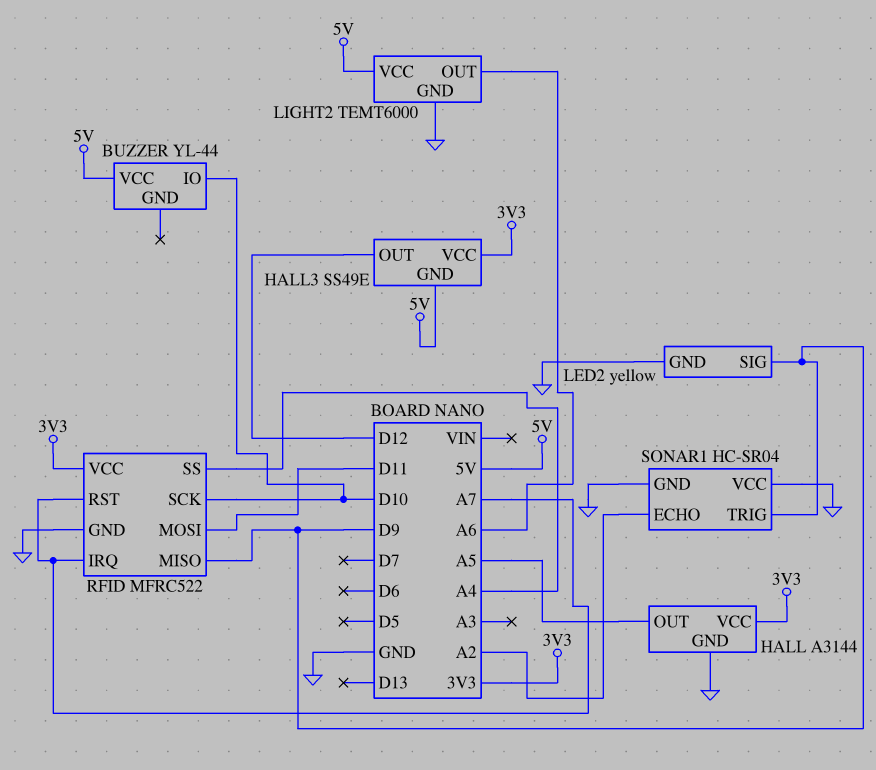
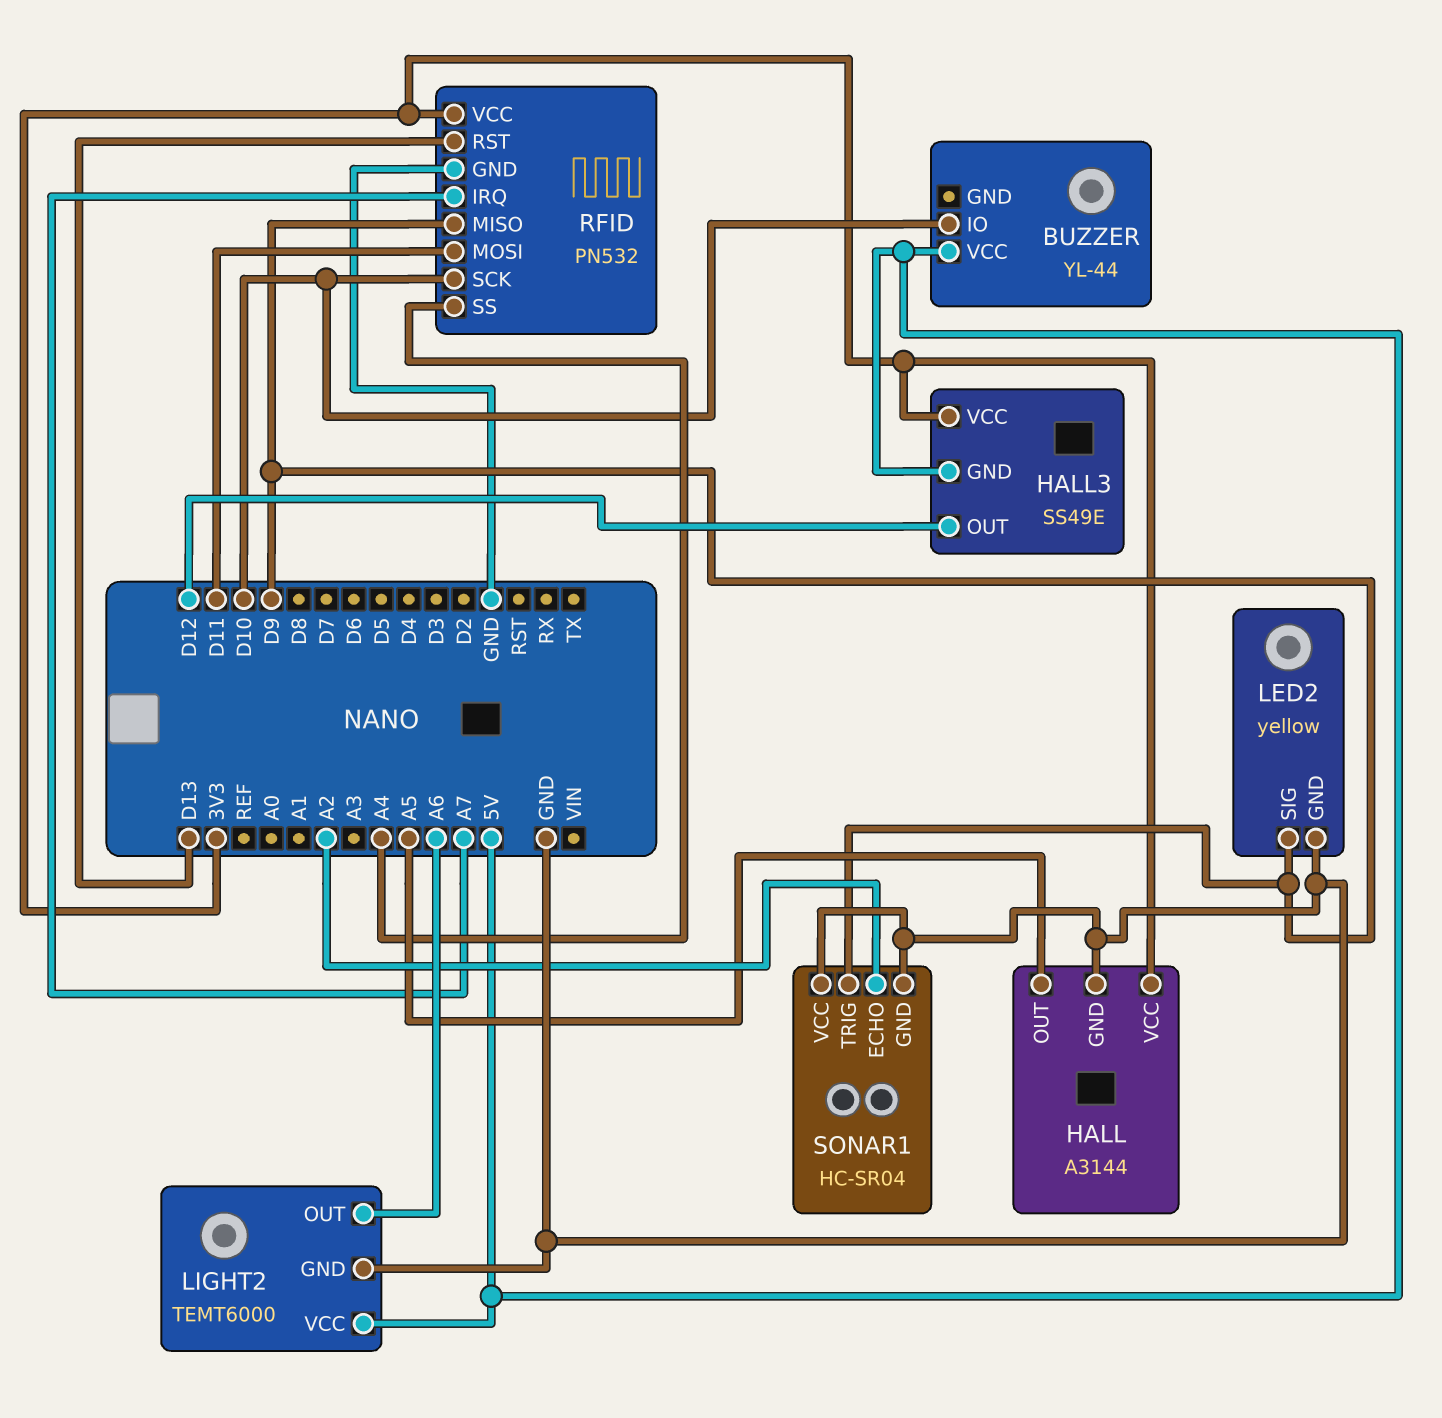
RFID: MFRC522 -> PN532
RFID pin RST: A7 -> D13

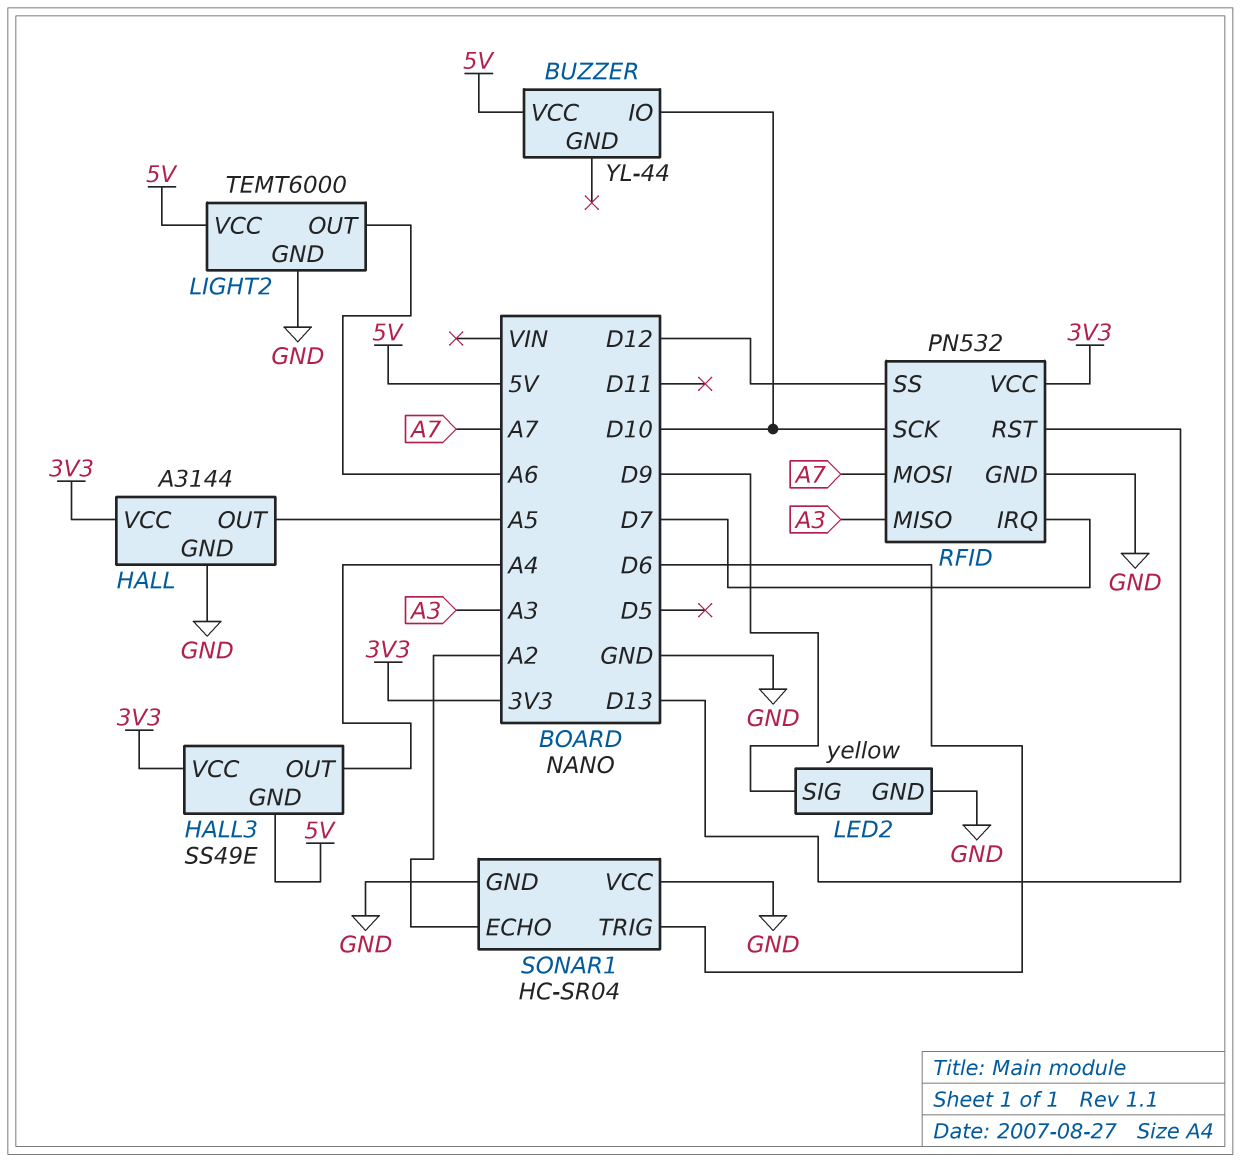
HALL3 pin OUT: D12 -> A4
RFID pin IRQ: A7 -> D7
RFID pin MISO: D9 -> A3
RFID pin MOSI: D11 -> A7
RFID pin SS: A4 -> D12
SONAR1 pin TRIG: D9 -> D6

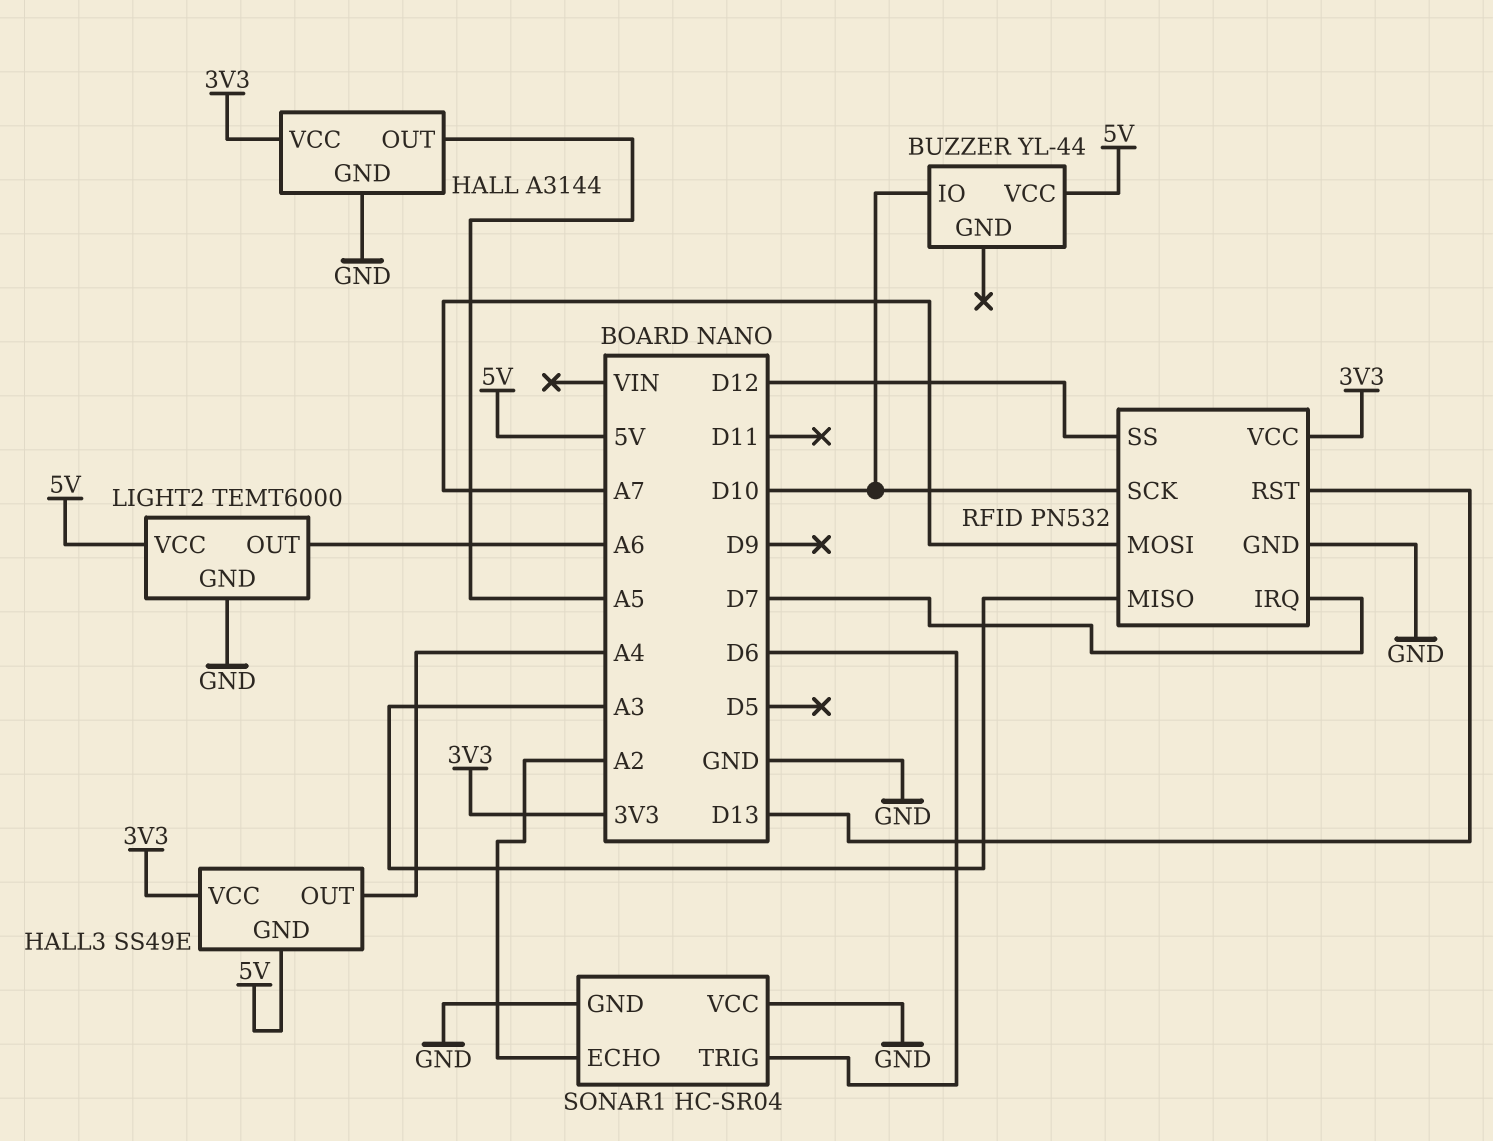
LED2: yellow -> none
LED2 pin GND: GND -> none
LED2 pin SIG: D9 -> none

